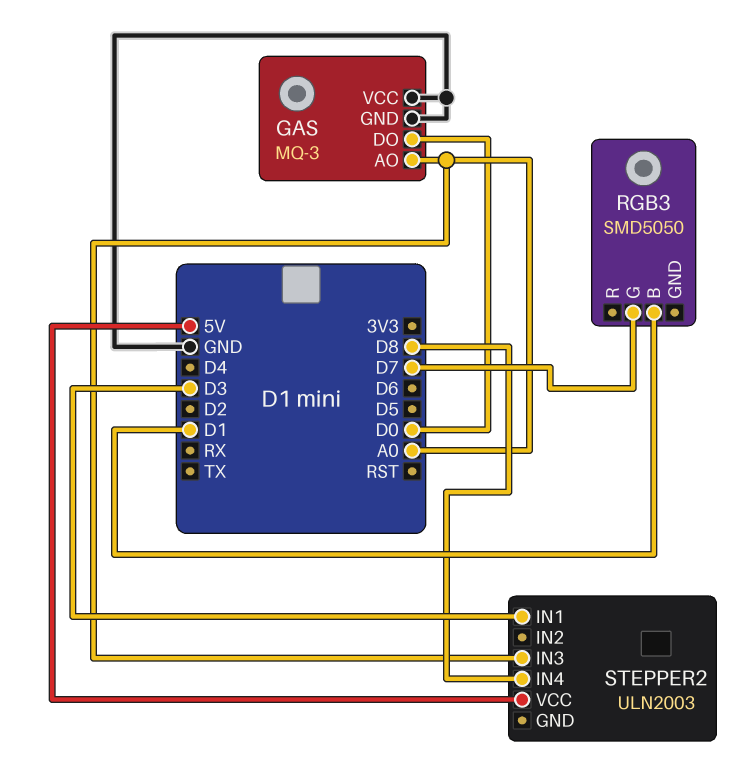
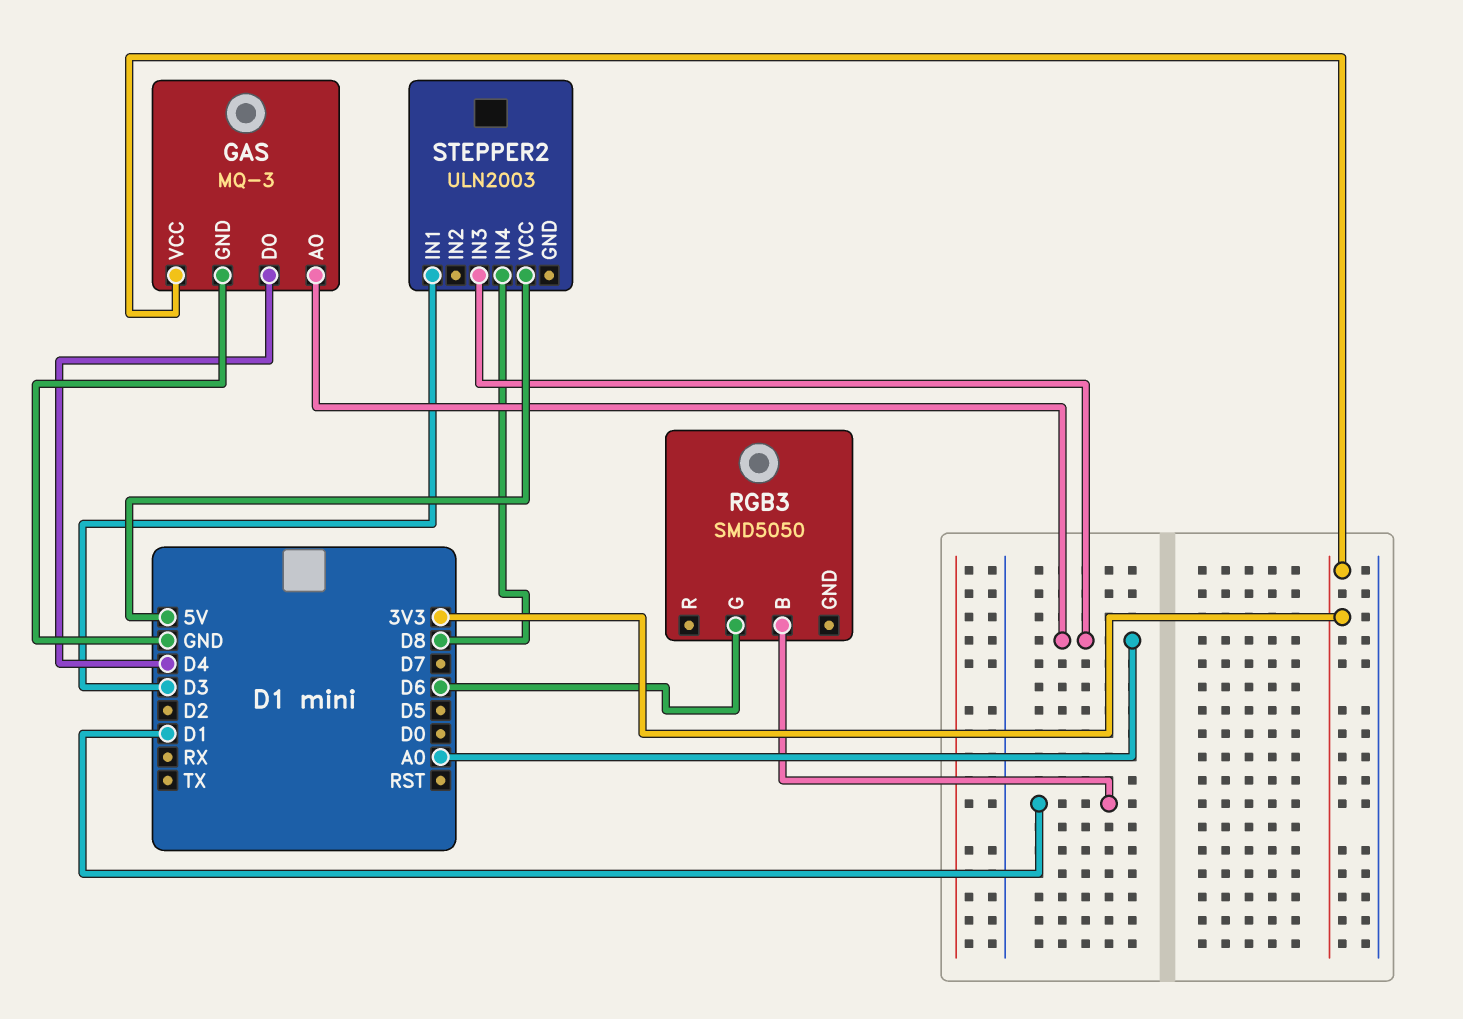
GAS pin DO: D0 -> D4
GAS pin VCC: GND -> 3V3
RGB3 pin G: D7 -> D6

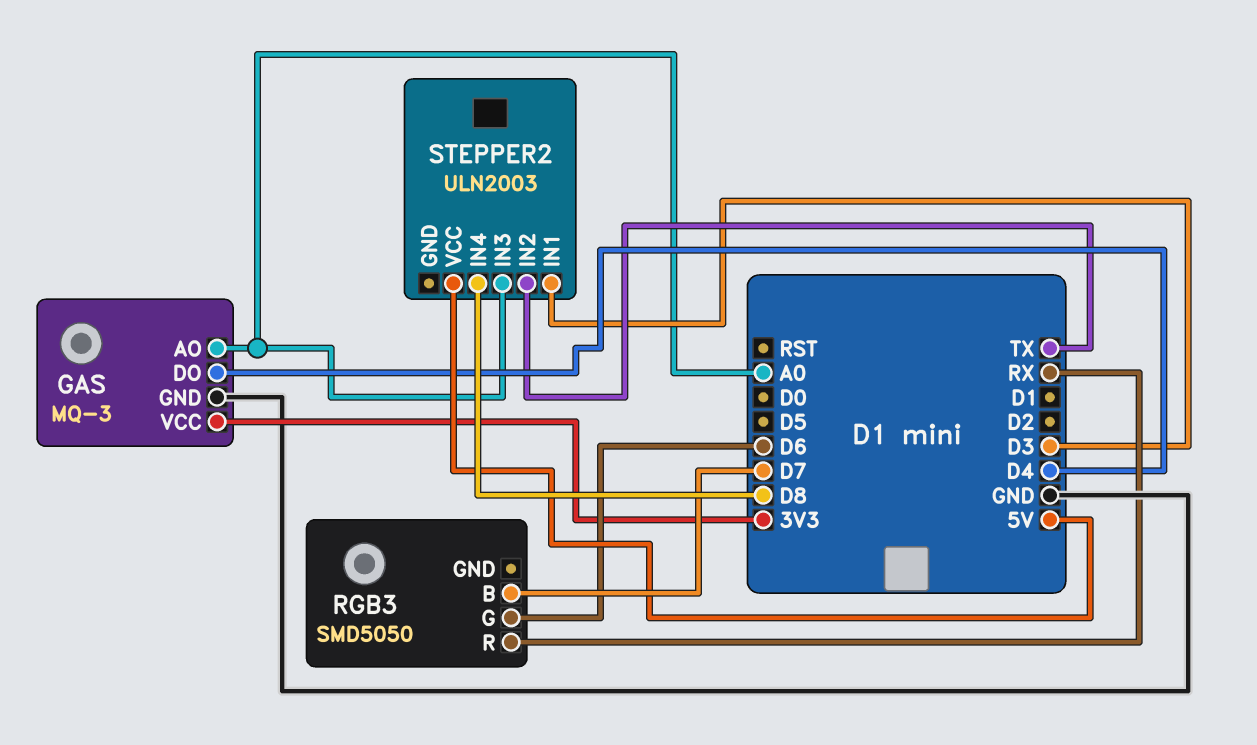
RGB3 pin B: D1 -> D7
RGB3 pin R: none -> RX
STEPPER2 pin IN2: none -> TX

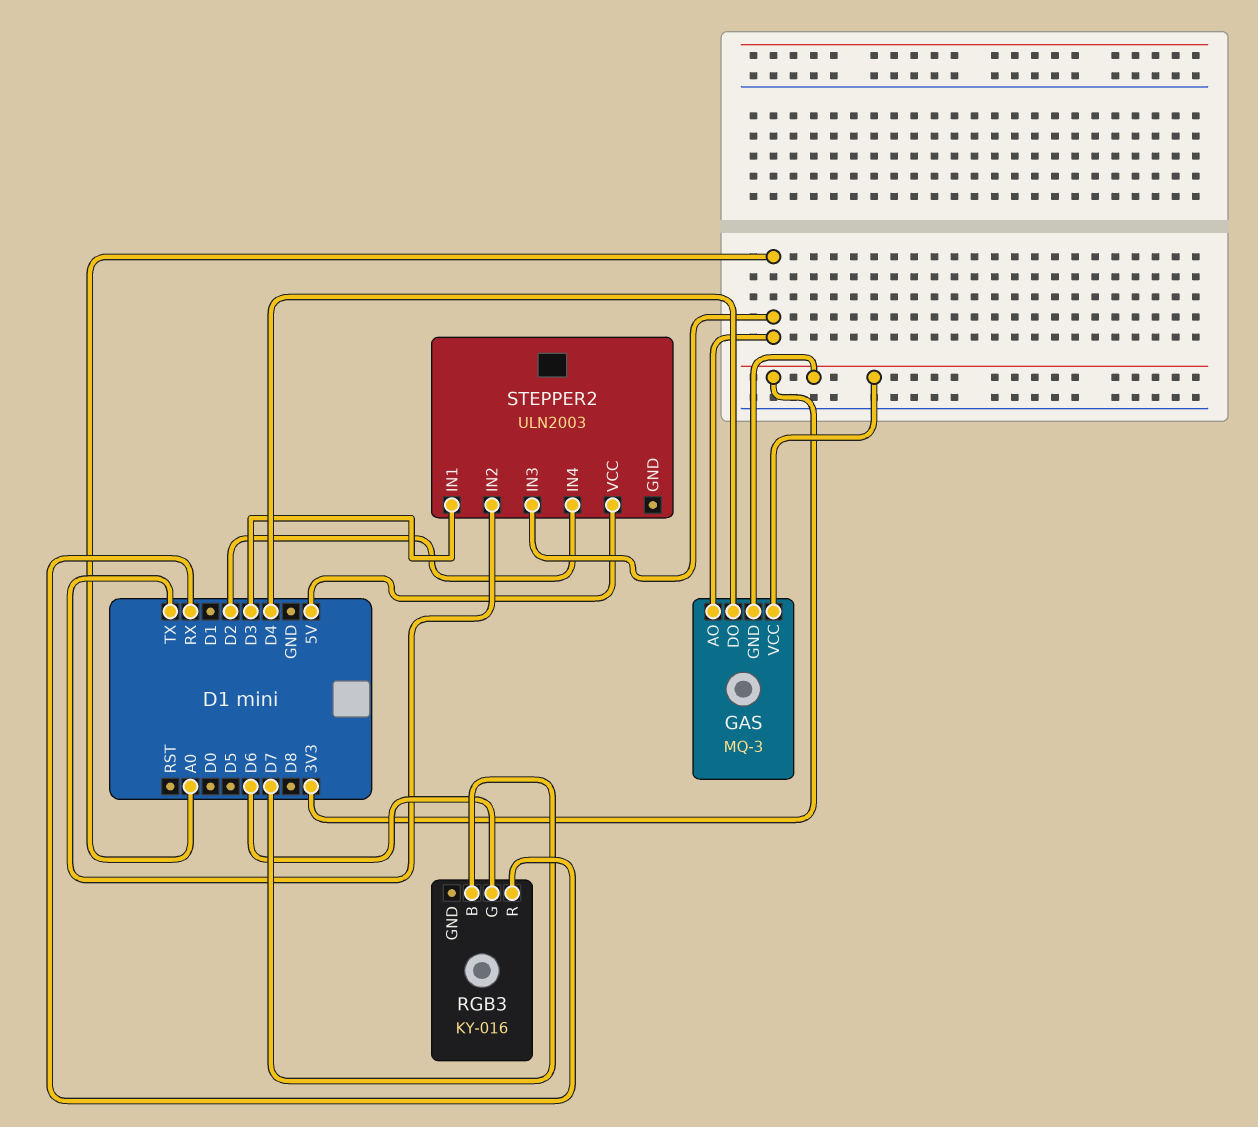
GAS pin GND: GND -> 3V3
RGB3: SMD5050 -> KY-016
STEPPER2 pin IN4: D8 -> D2

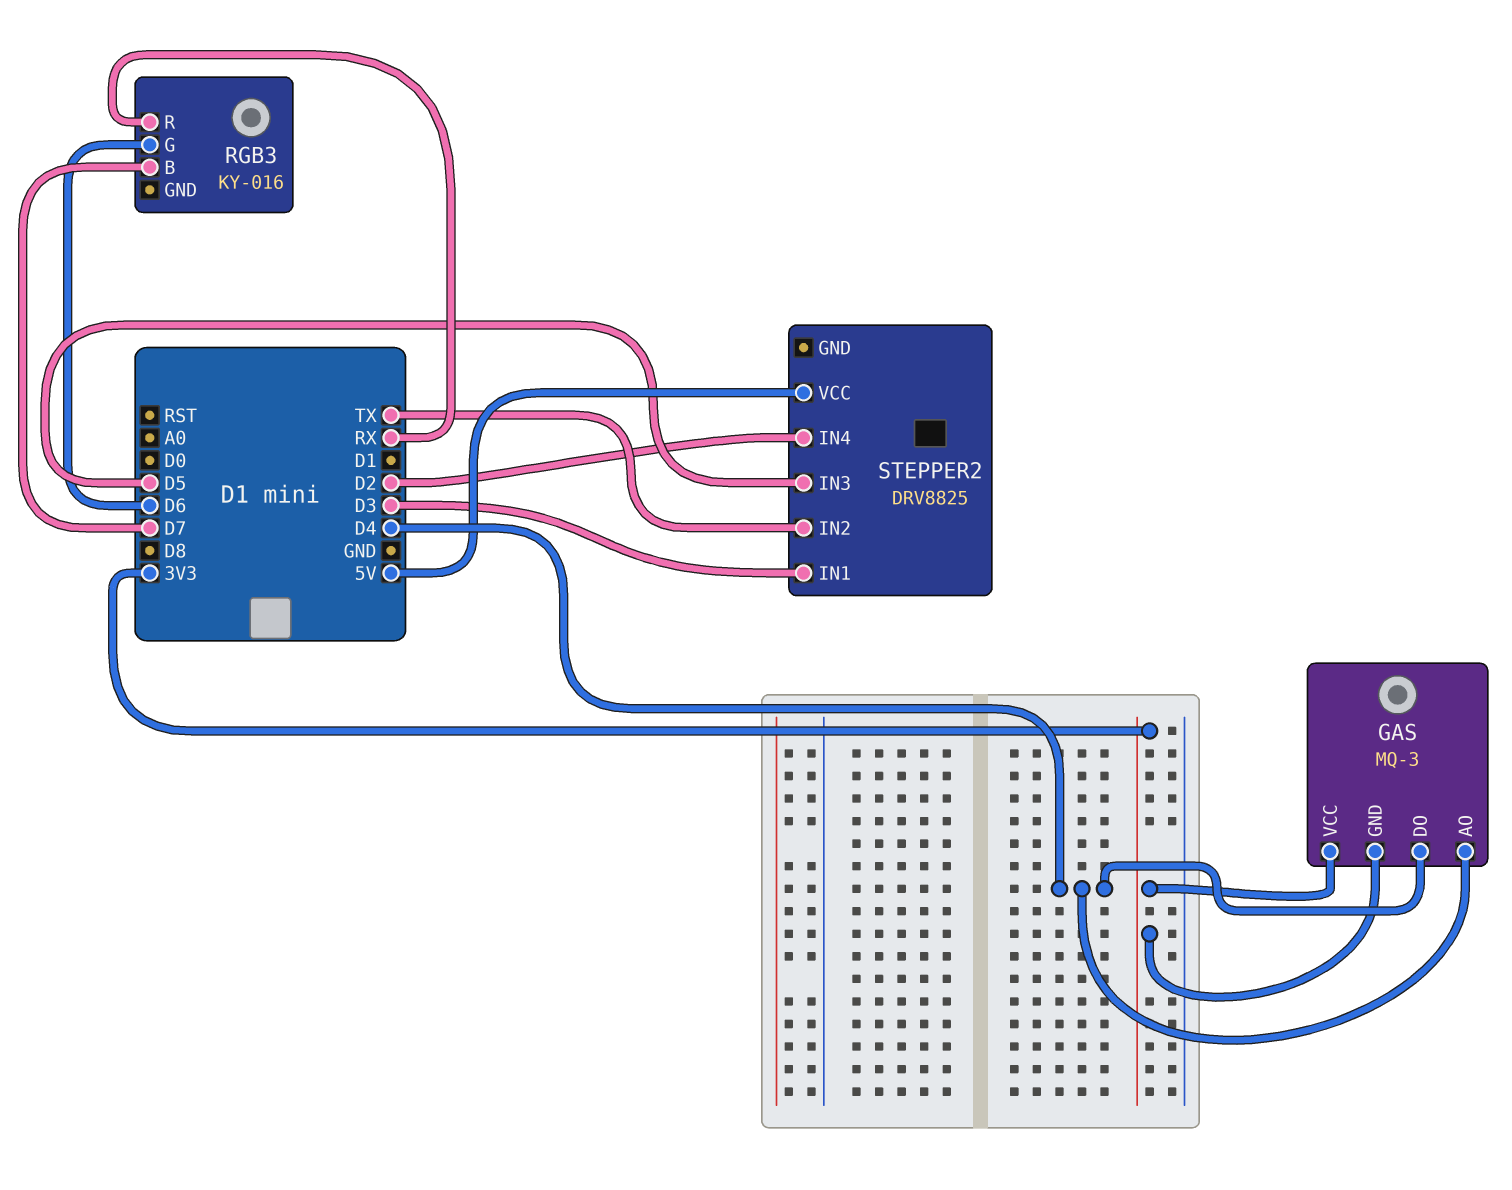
GAS pin AO: A0 -> D4
STEPPER2: ULN2003 -> DRV8825
STEPPER2 pin IN3: A0 -> D5

